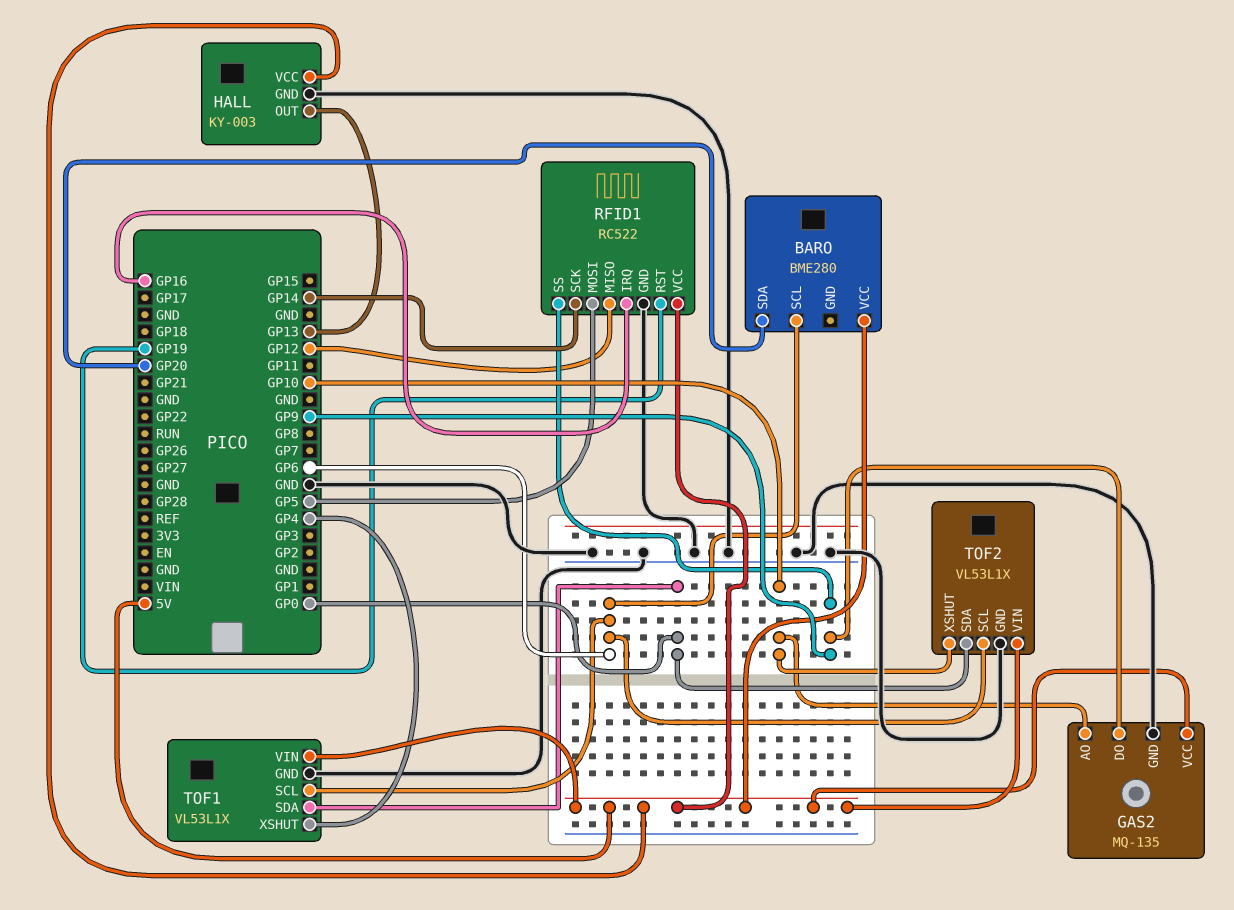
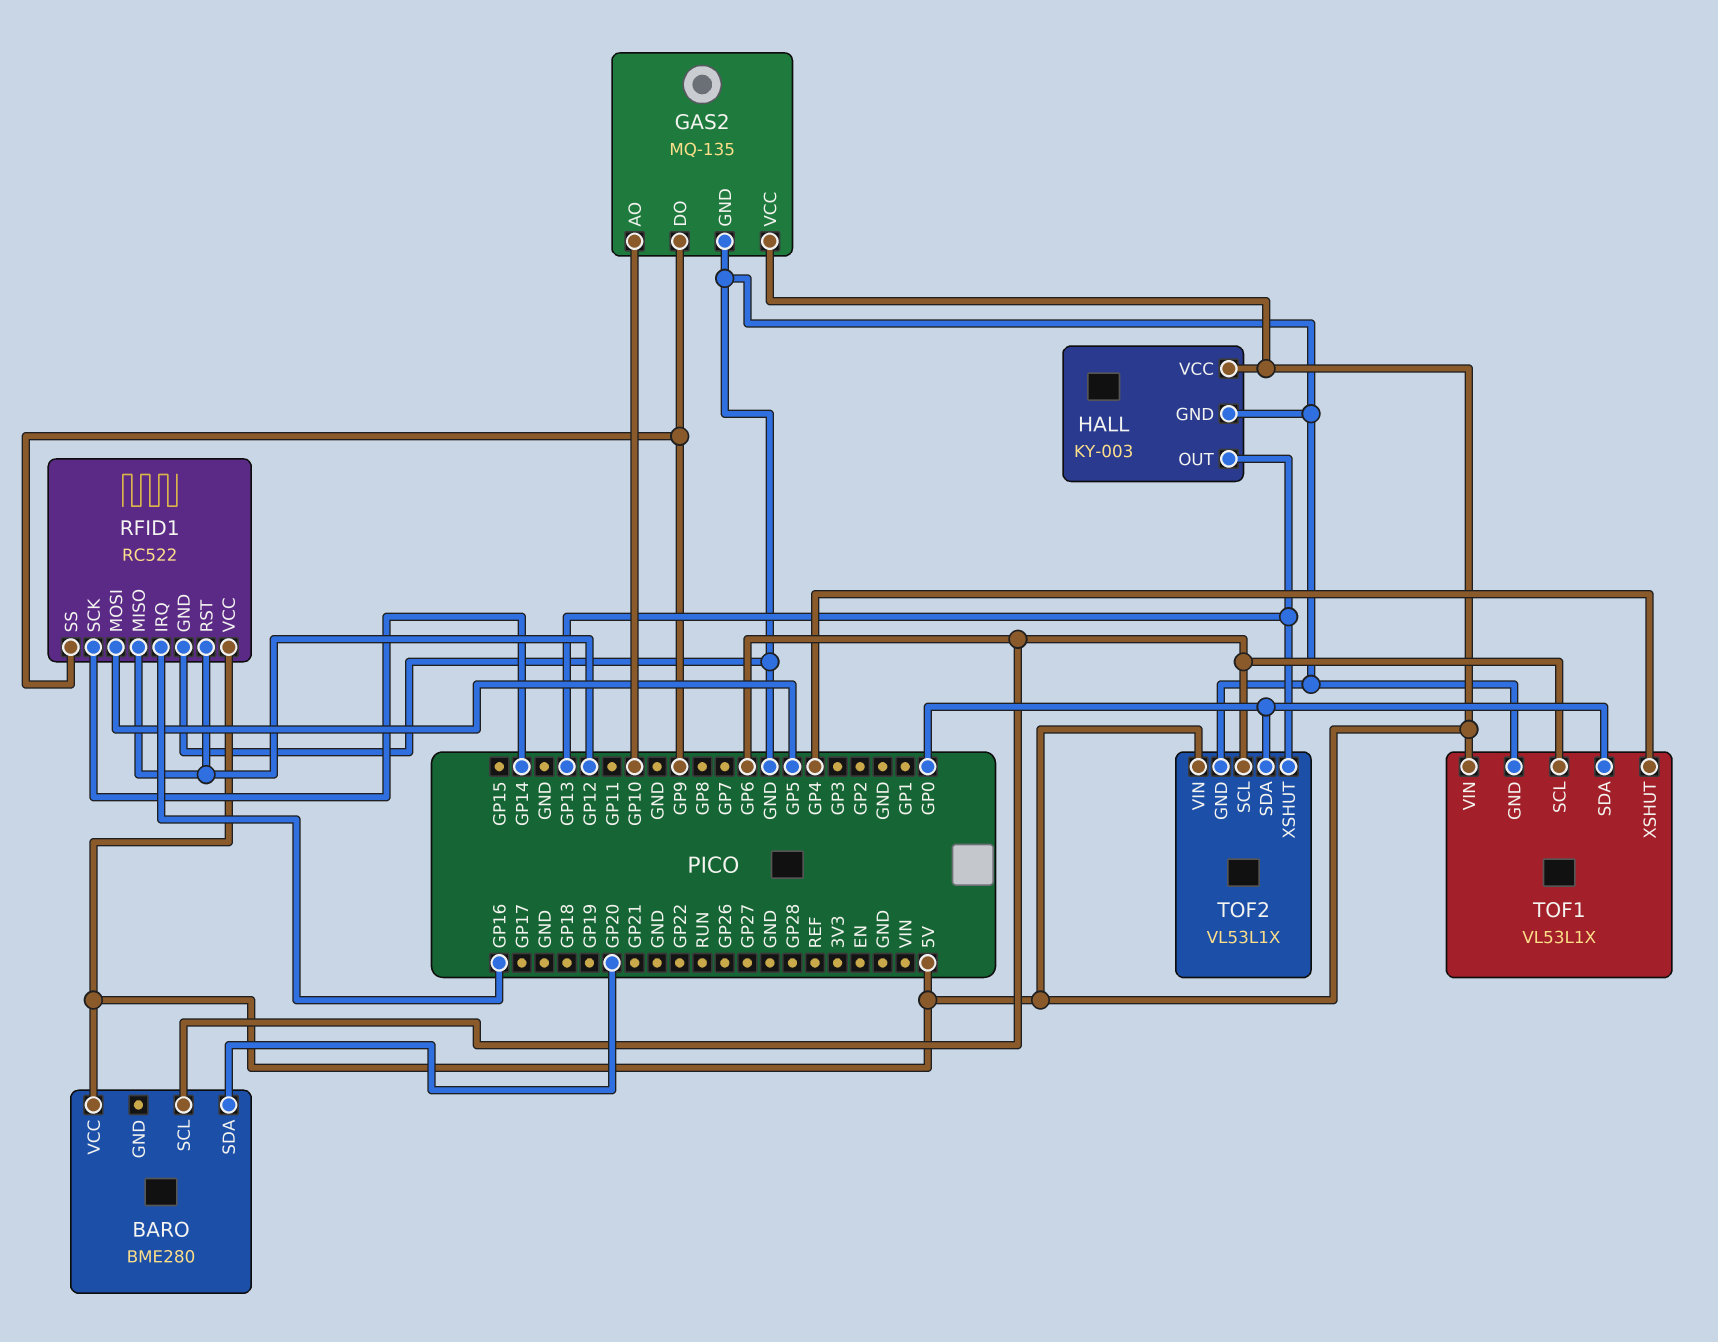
RFID1 pin RST: GP19 -> GP12
TOF2 pin XSHUT: GP10 -> GP13

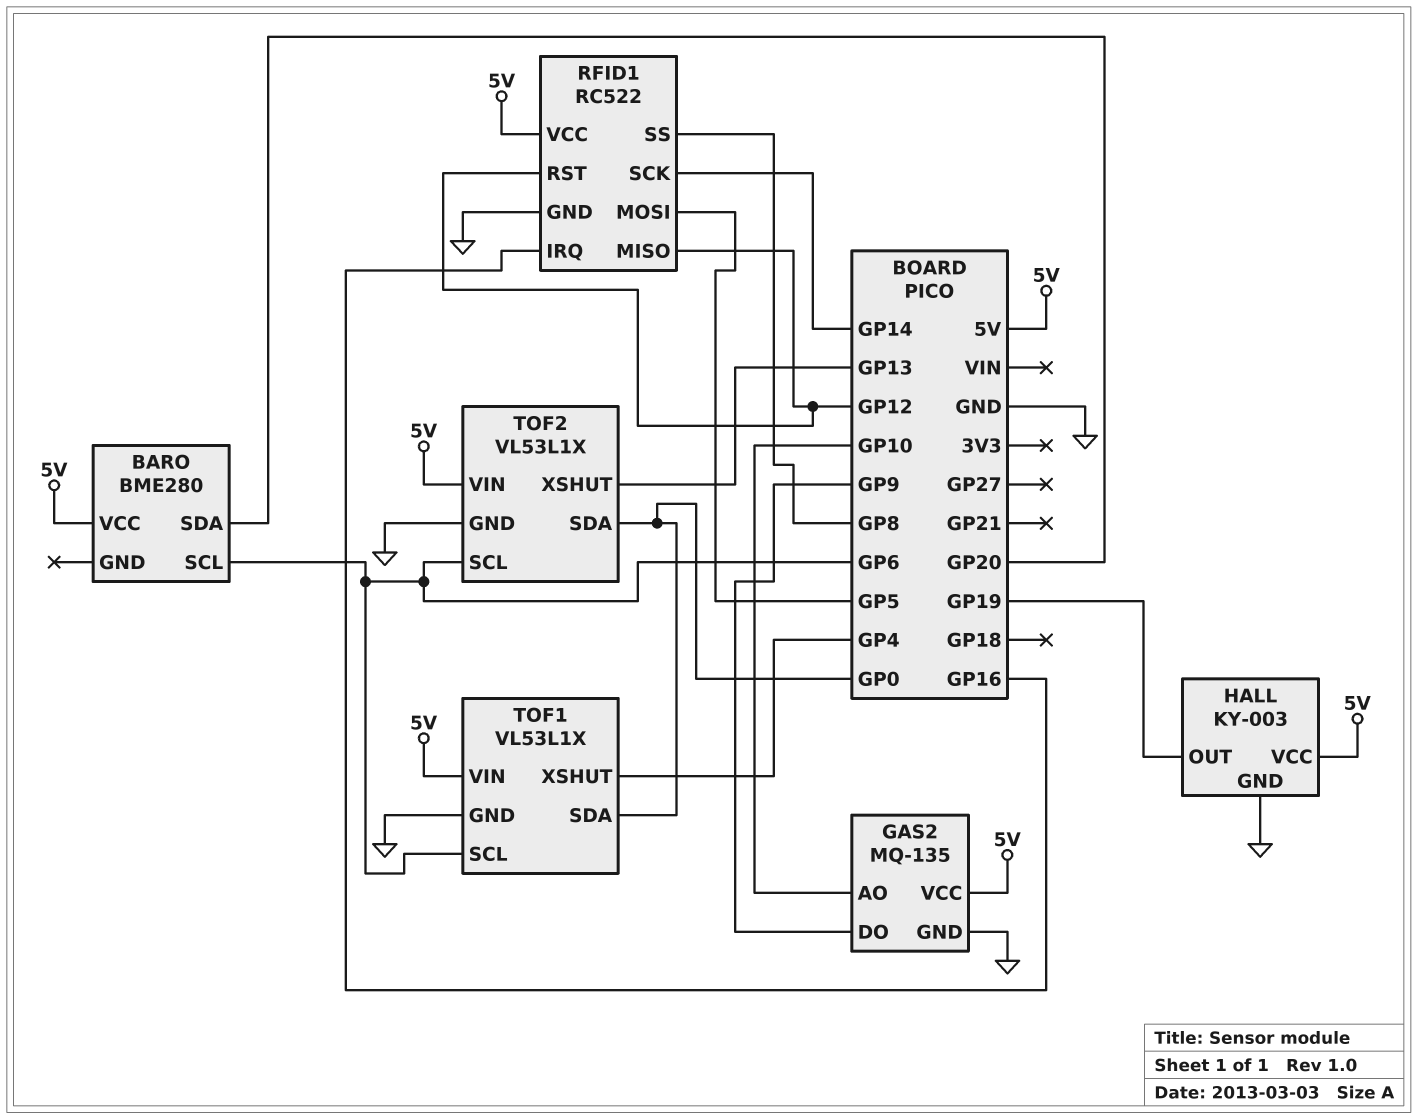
HALL pin OUT: GP13 -> GP19
RFID1 pin SS: GP9 -> GP8

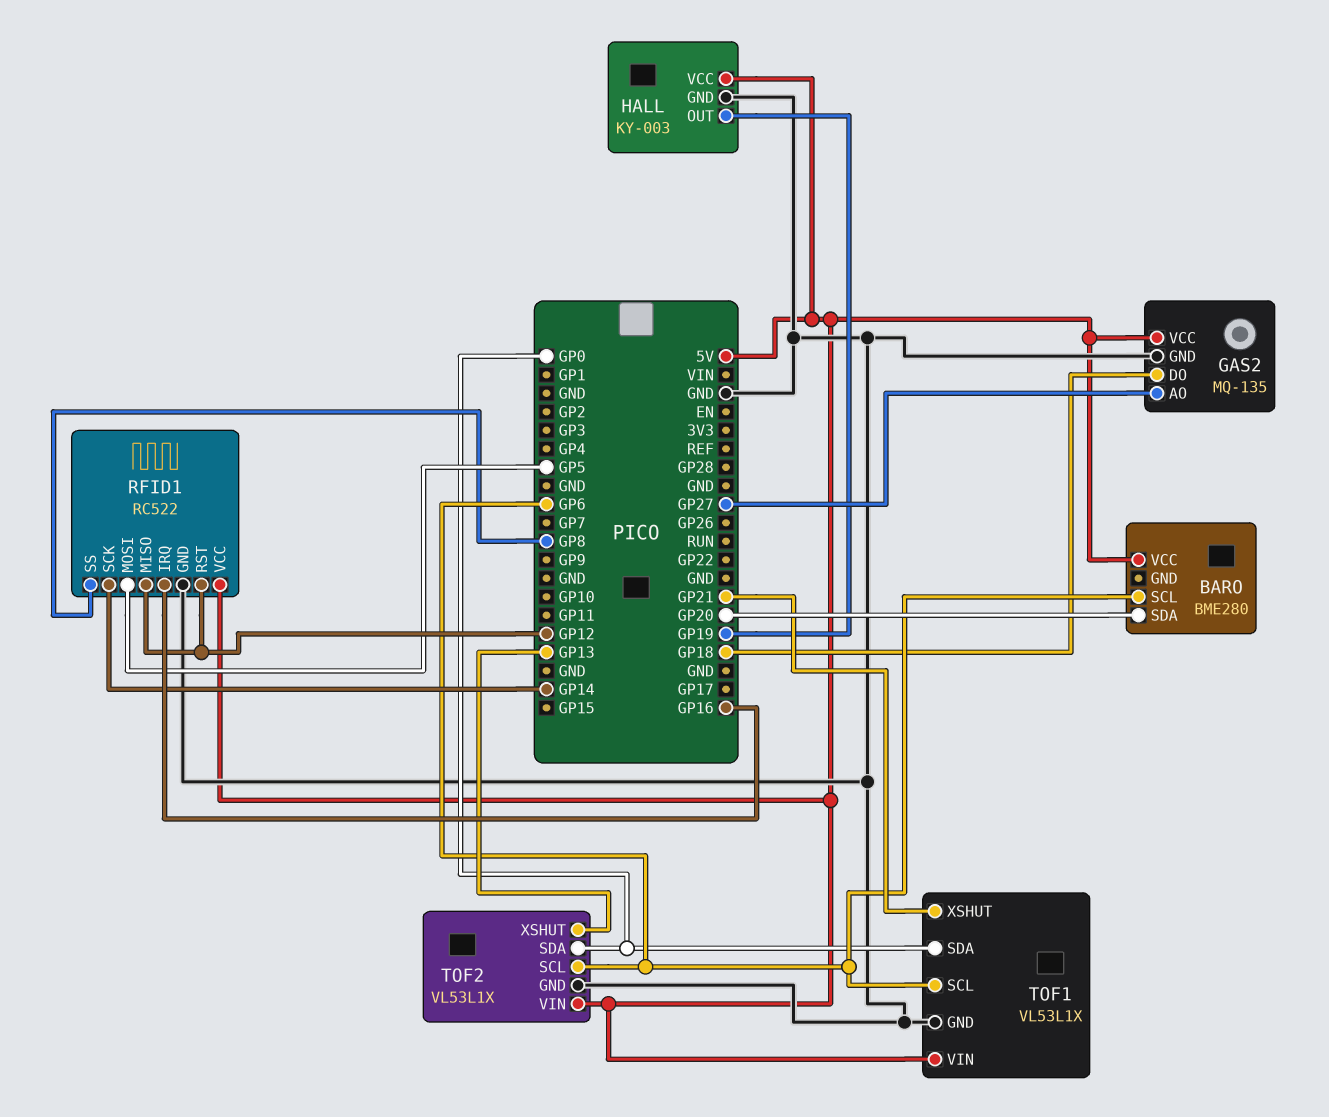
GAS2 pin AO: GP10 -> GP27
GAS2 pin DO: GP9 -> GP18
TOF1 pin XSHUT: GP4 -> GP21

